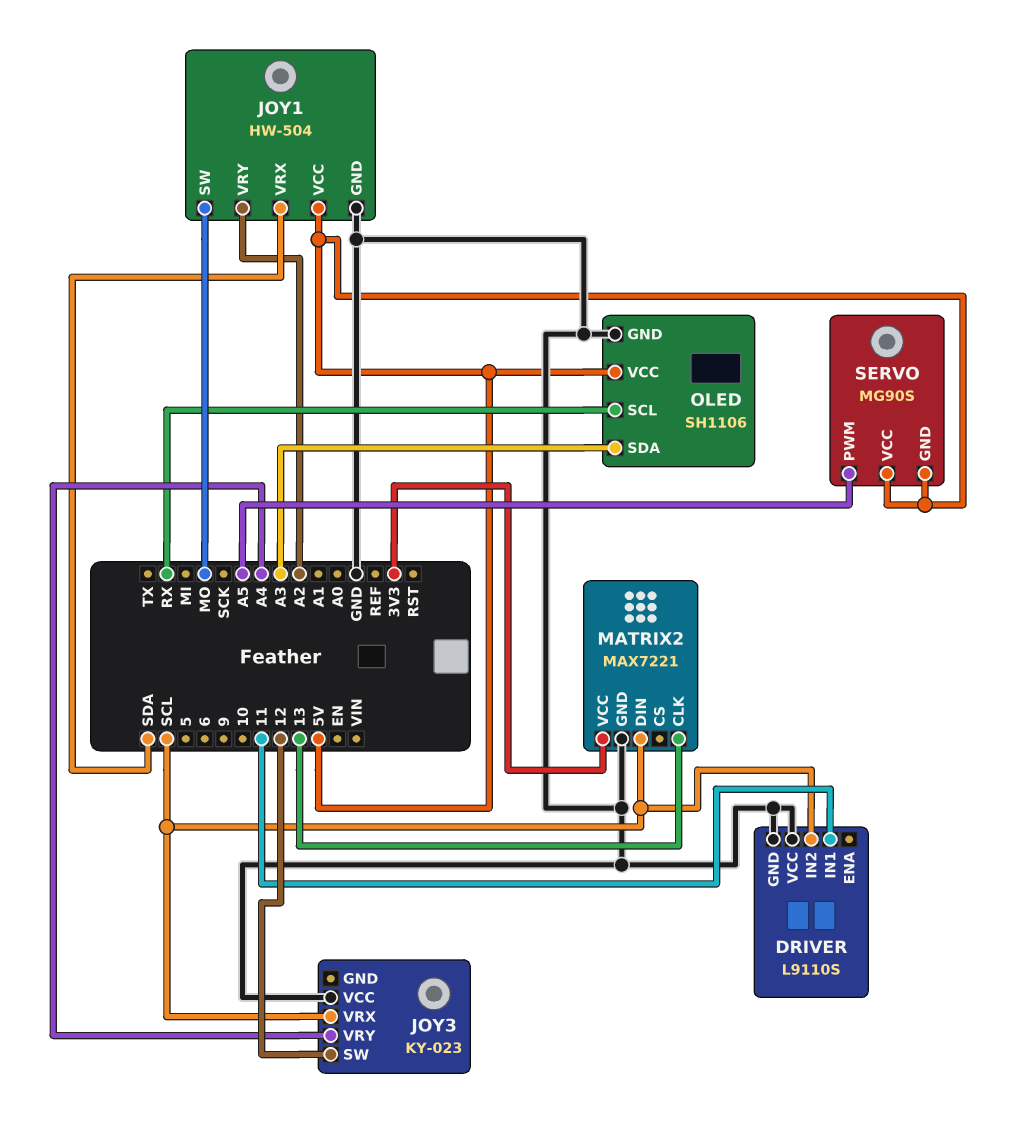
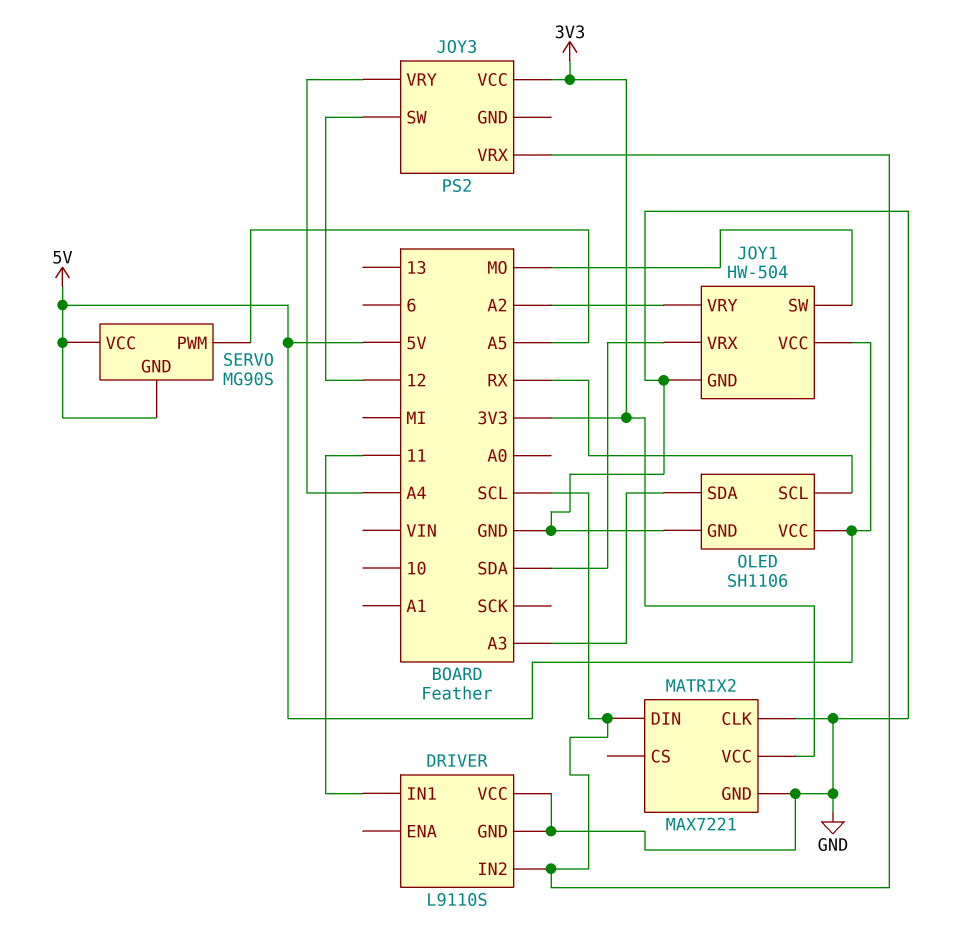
JOY3: KY-023 -> PS2
JOY3 pin VCC: GND -> 3V3
MATRIX2 pin CLK: 13 -> GND

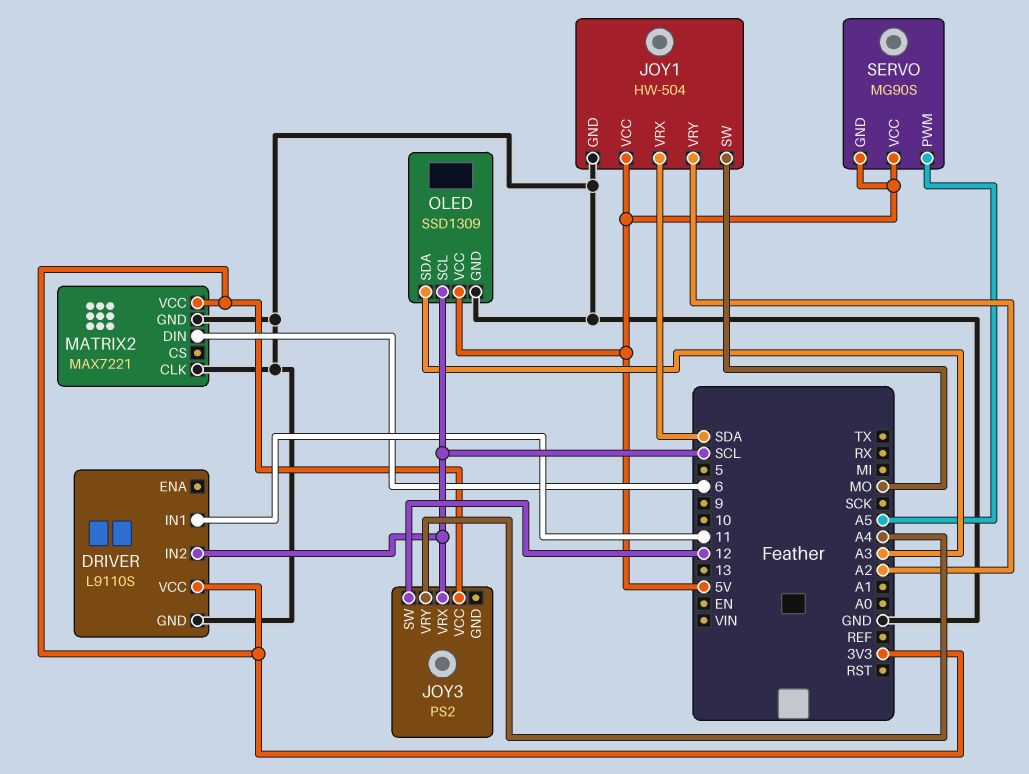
DRIVER pin VCC: GND -> 3V3
MATRIX2 pin DIN: SCL -> 6
OLED: SH1106 -> SSD1309
OLED pin SCL: RX -> SCL

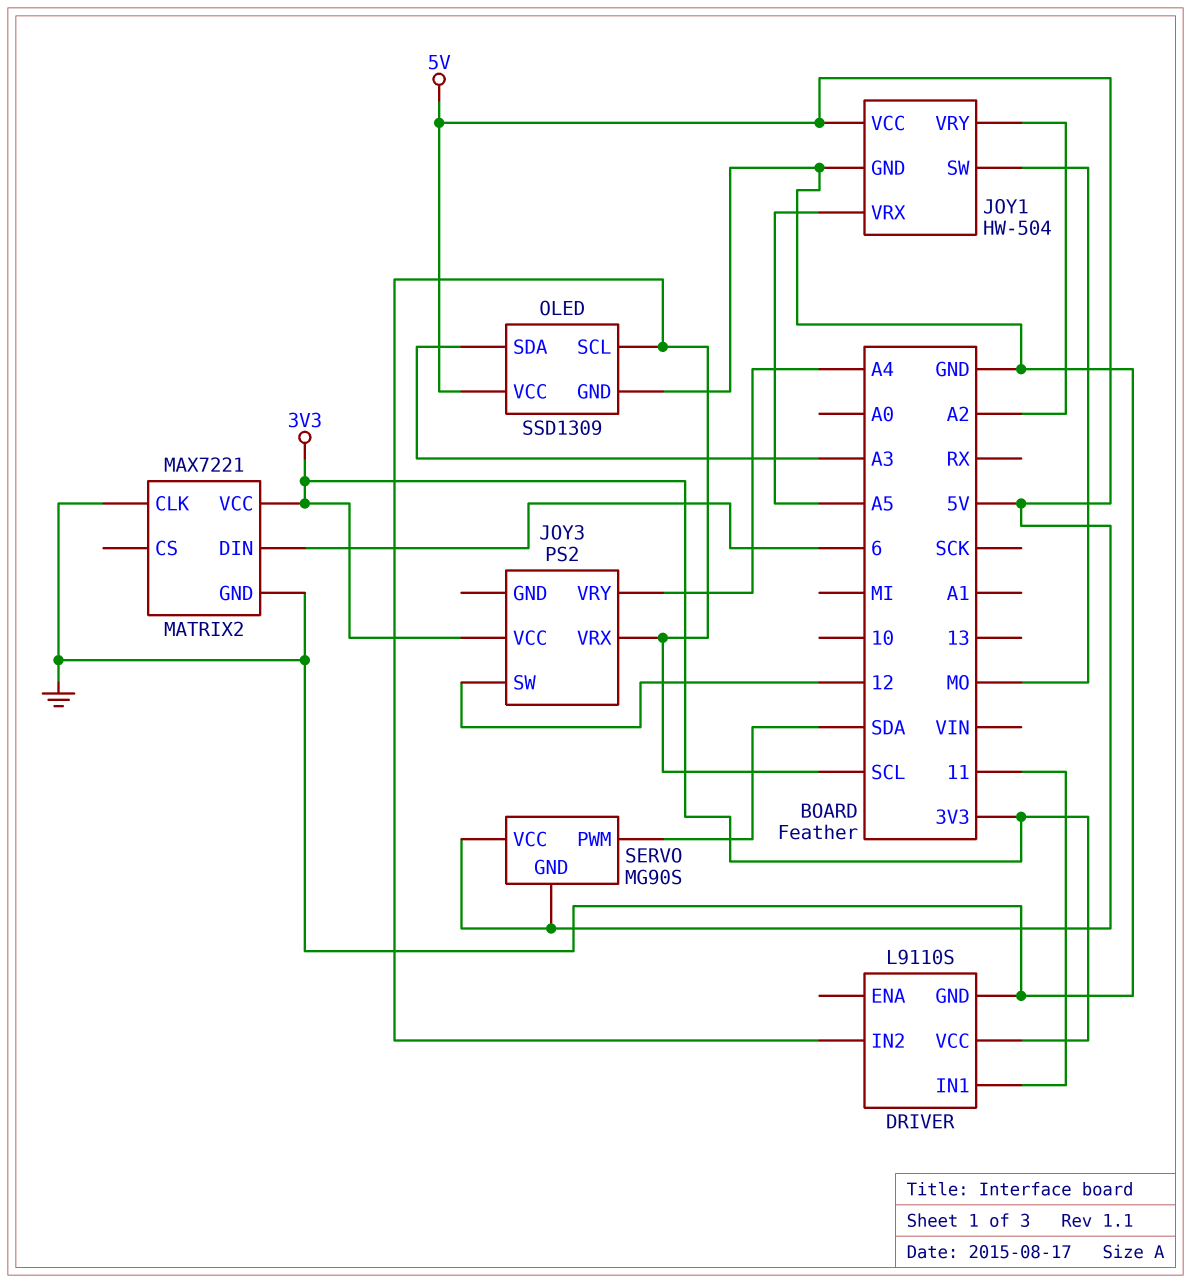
JOY1 pin VRX: SDA -> A5
SERVO pin PWM: A5 -> SDA

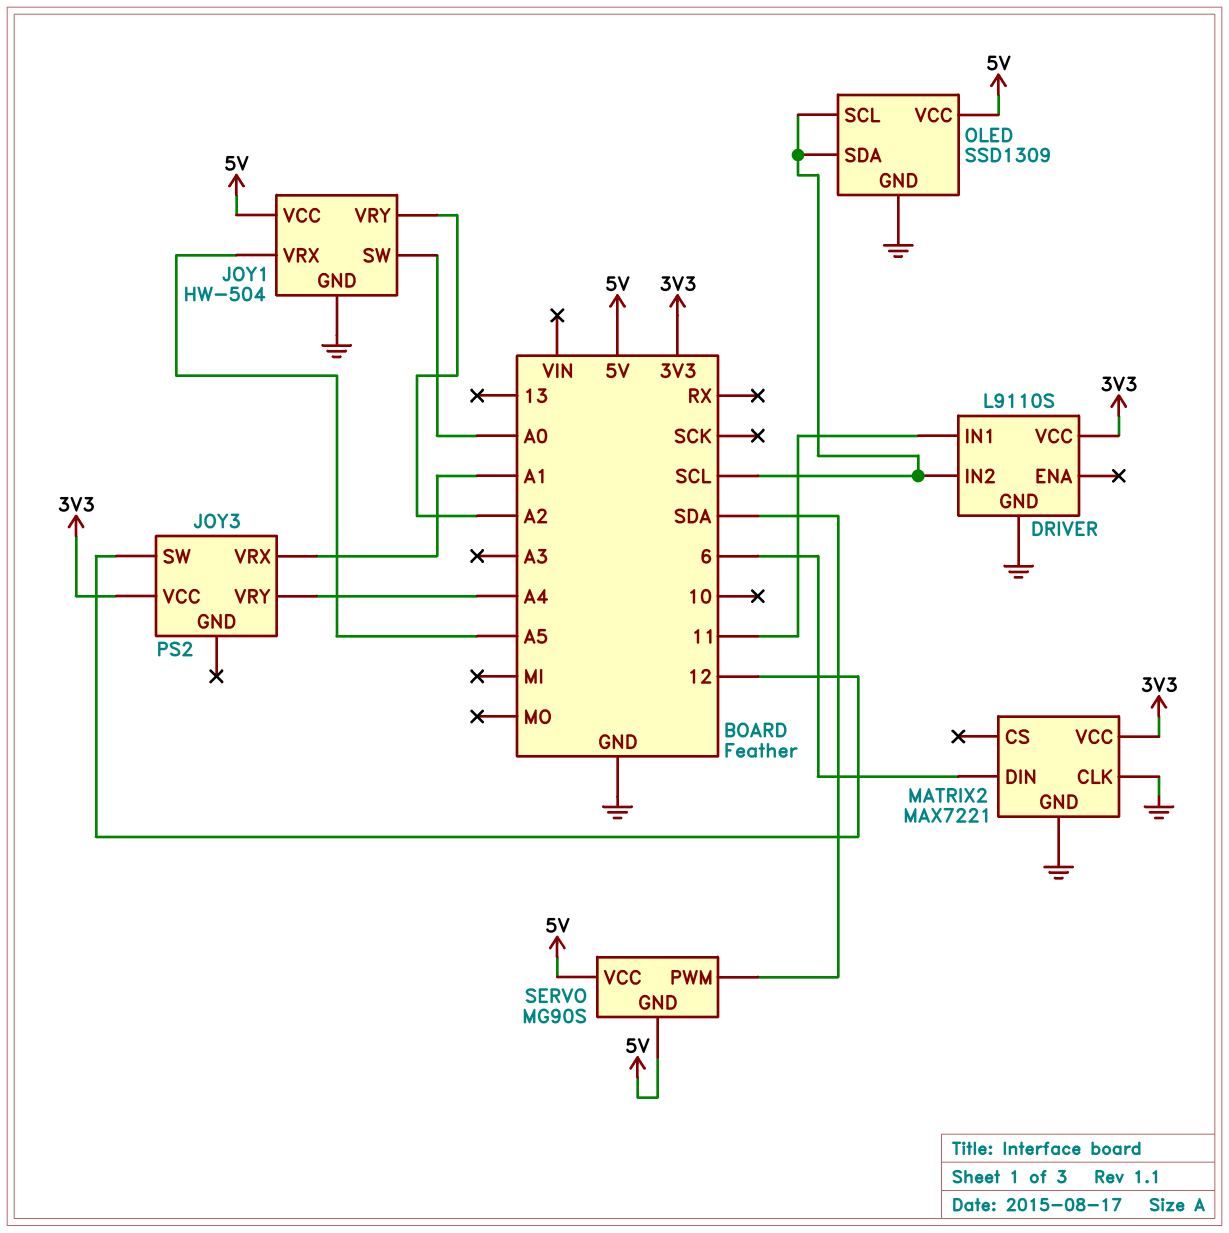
JOY1 pin SW: MO -> A0
JOY3 pin VRX: SCL -> A1
OLED pin SDA: A3 -> SCL

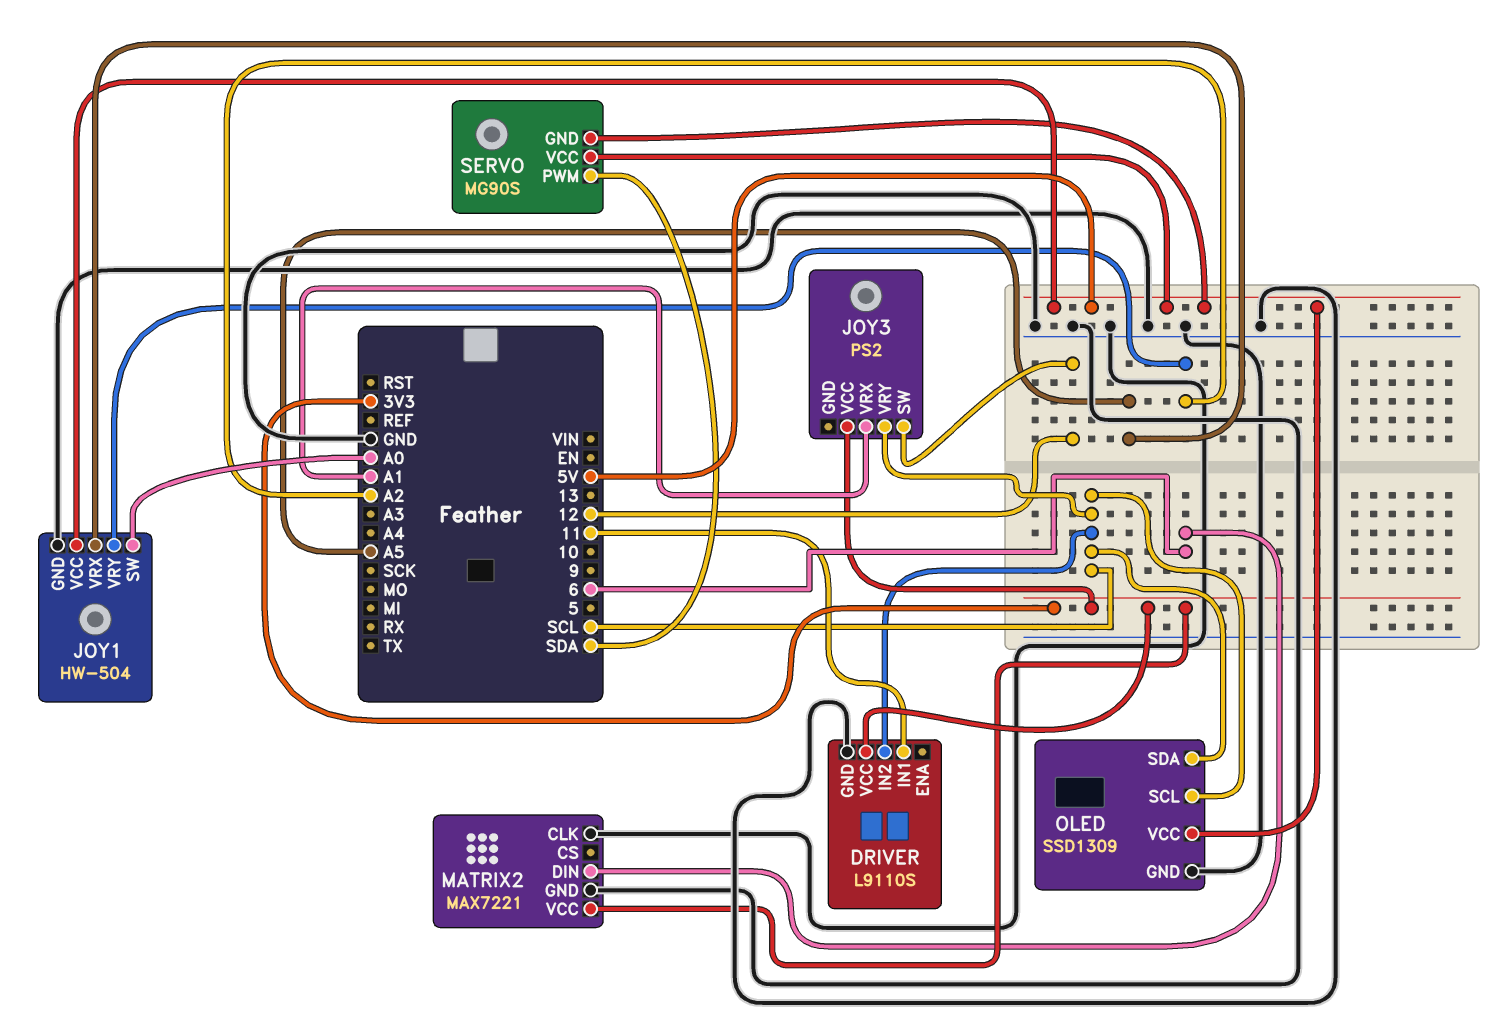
JOY3 pin VRY: A4 -> SCL

